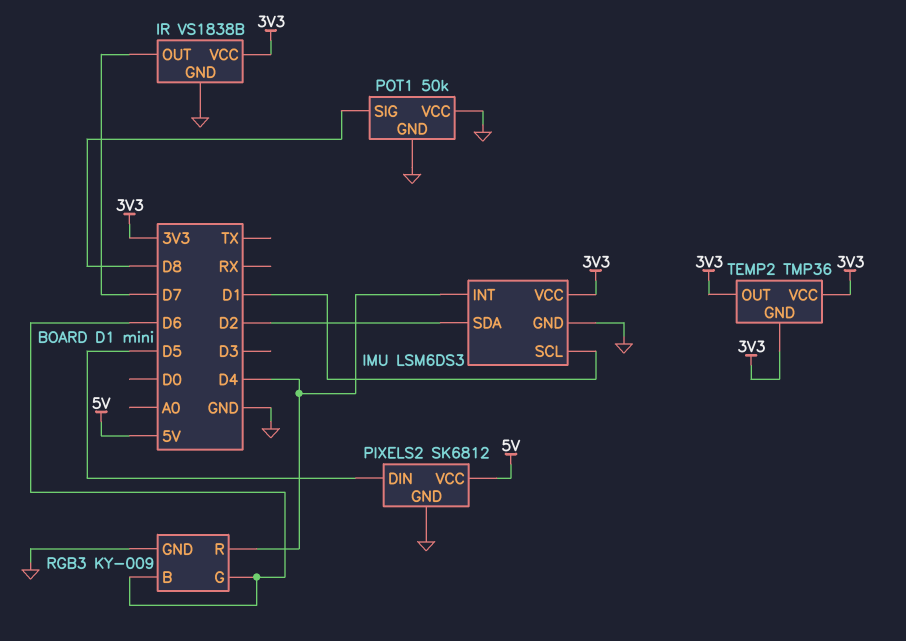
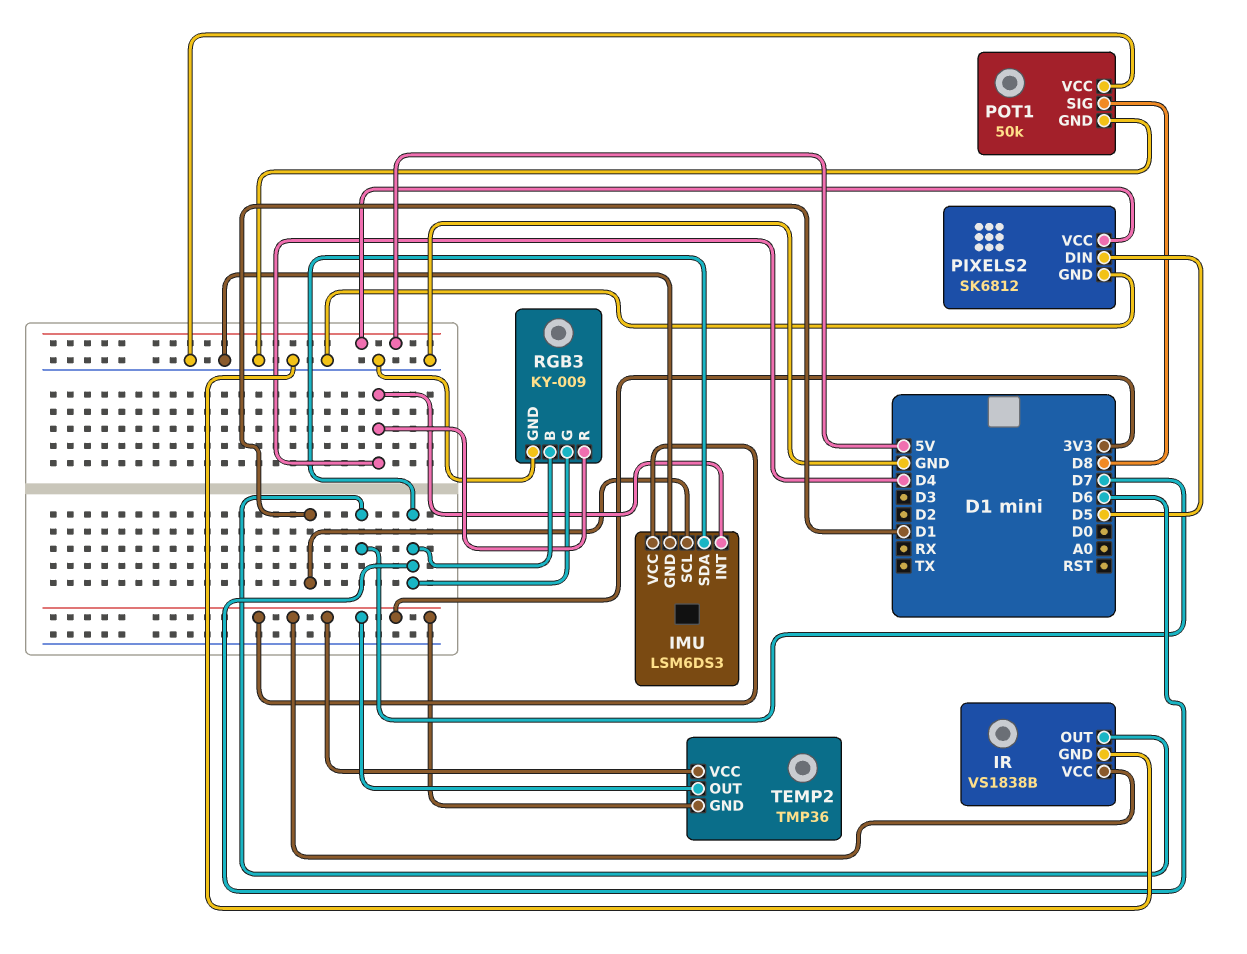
IMU pin SDA: D2 -> D6

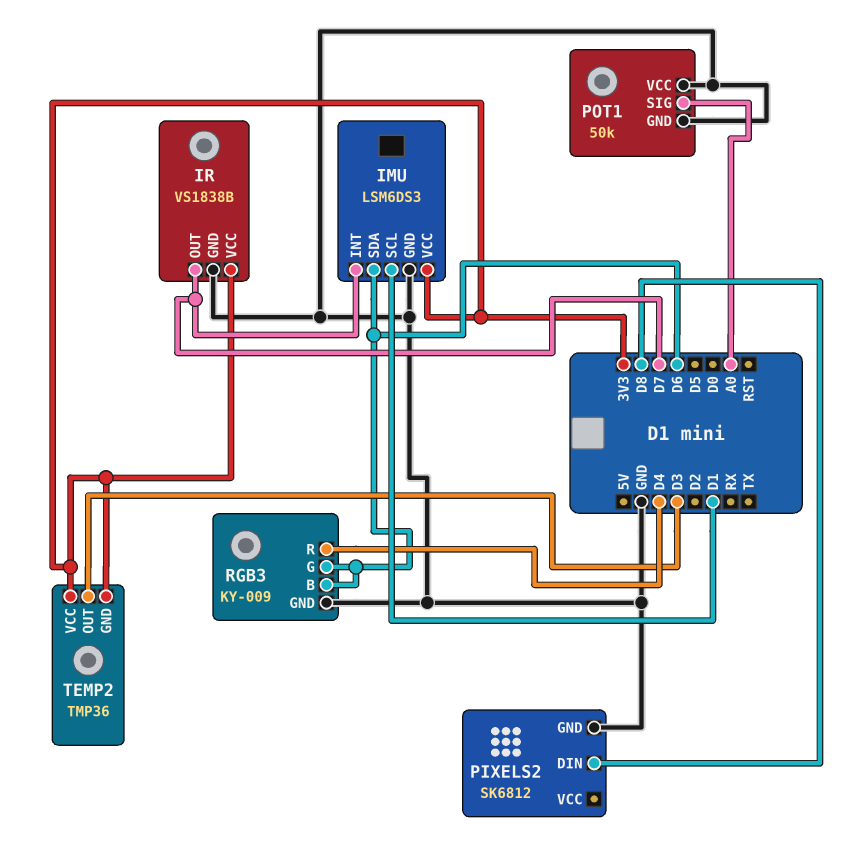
IMU pin INT: D4 -> D7
PIXELS2 pin DIN: D5 -> D8
PIXELS2 pin VCC: 5V -> none
POT1 pin SIG: D8 -> A0
TEMP2 pin OUT: 3V3 -> D3

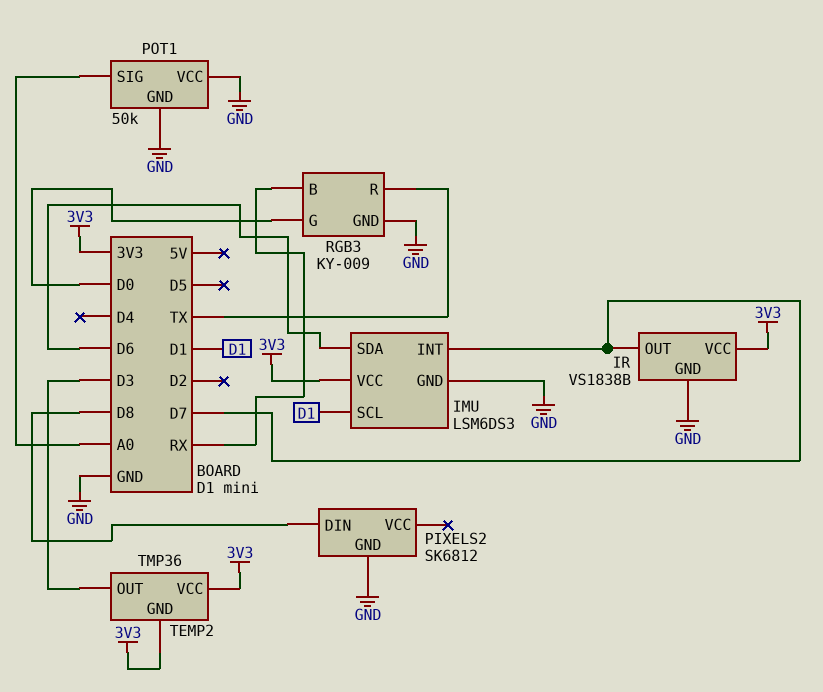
RGB3 pin B: D6 -> RX
RGB3 pin G: D6 -> D0
RGB3 pin R: D4 -> TX

